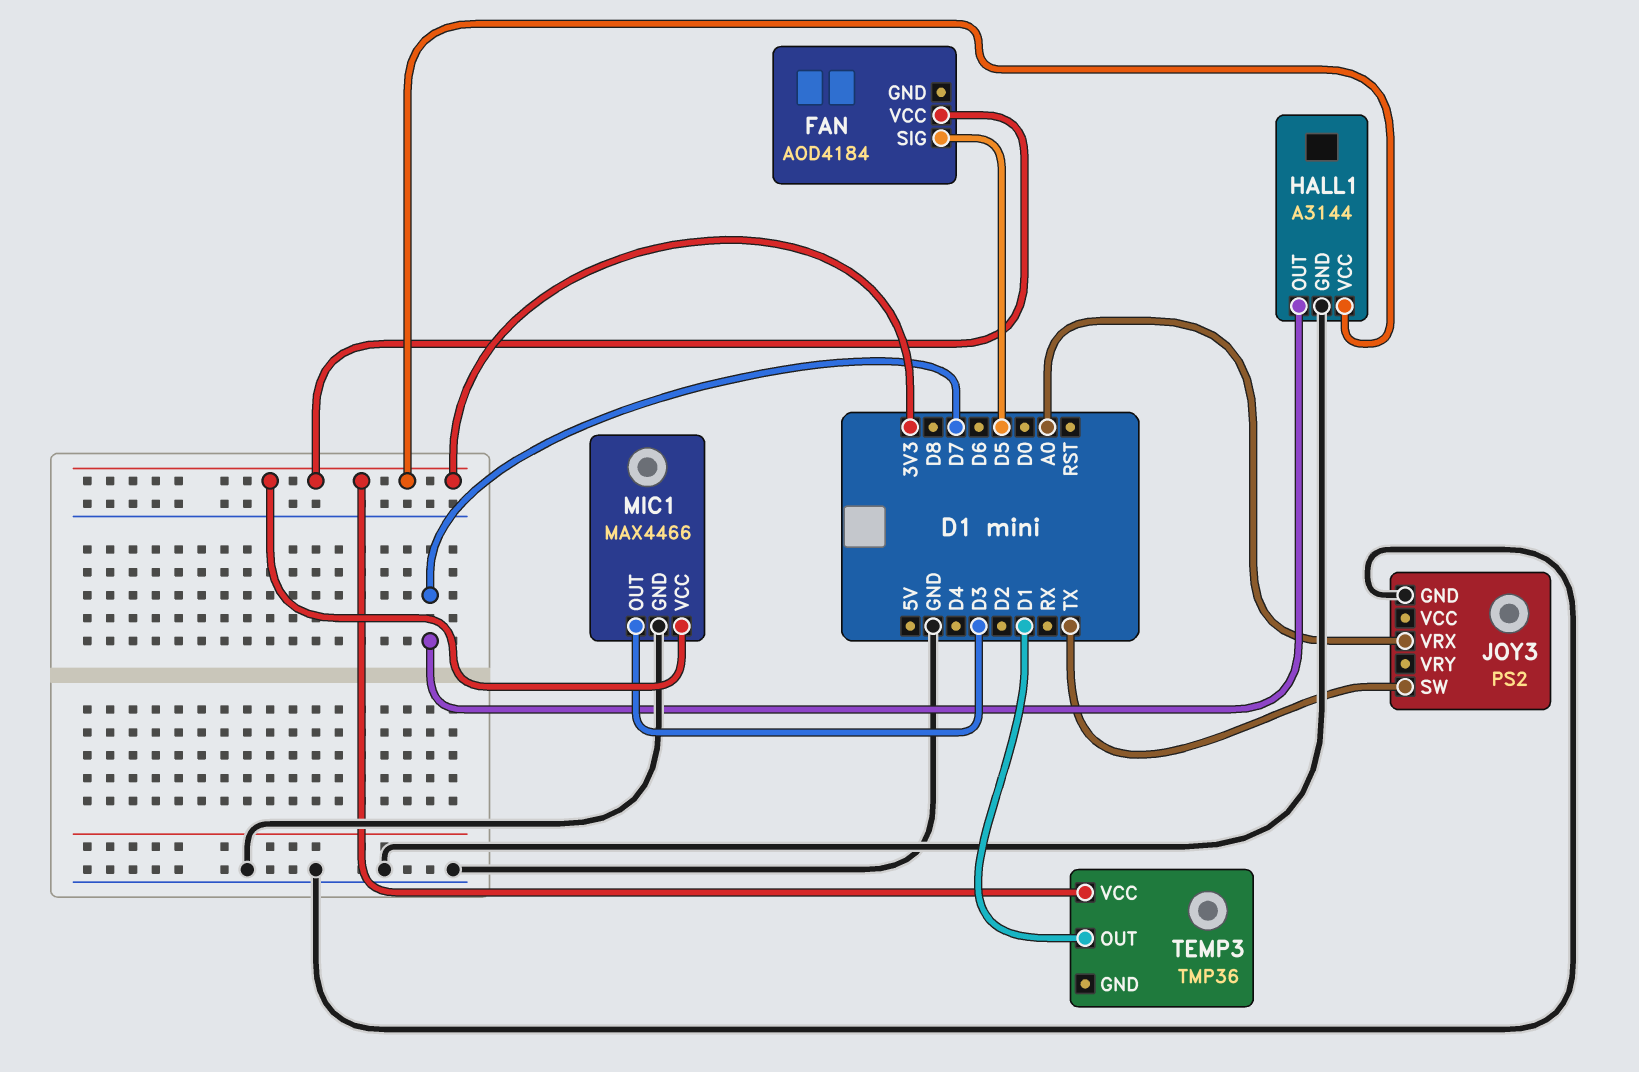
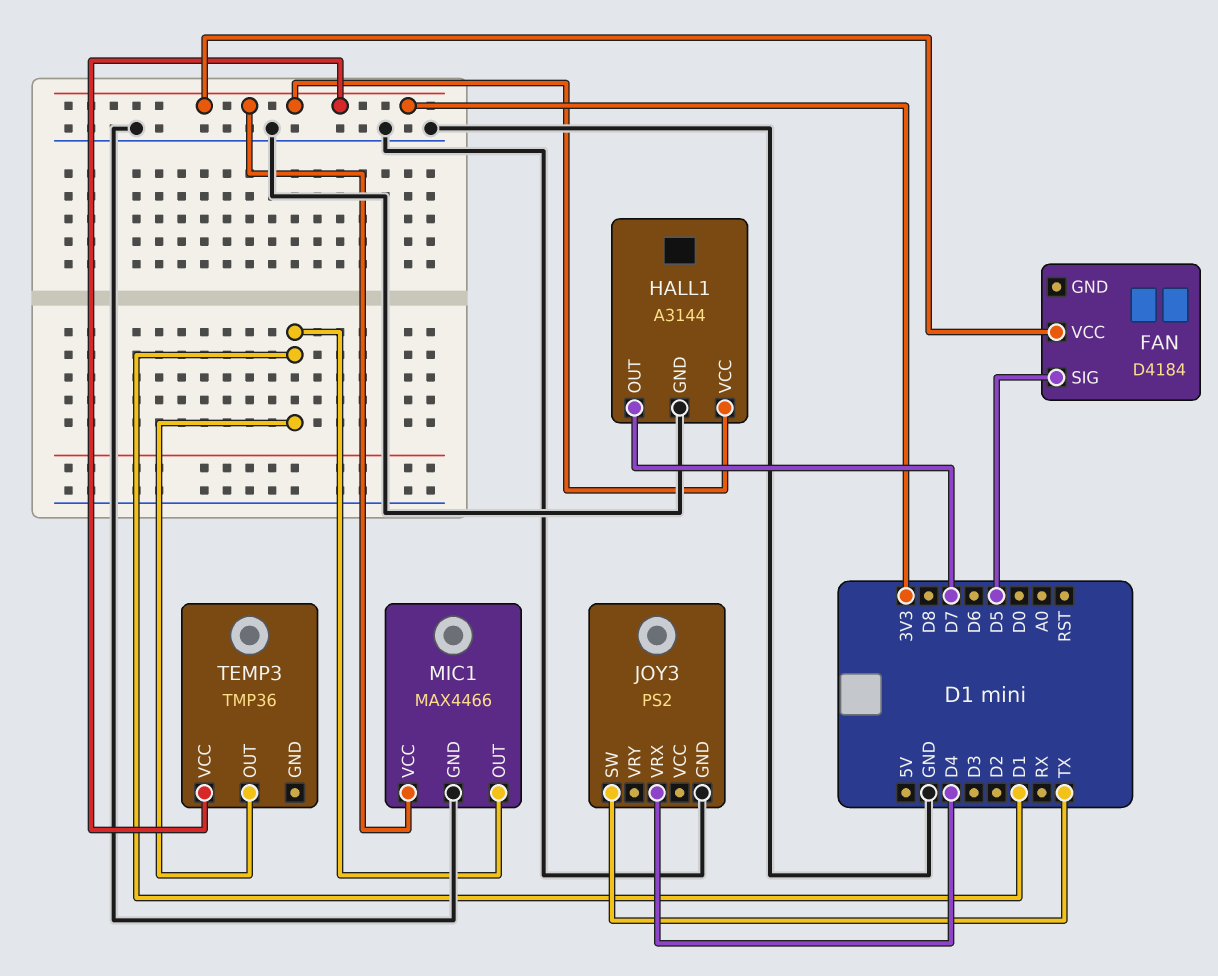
FAN: AOD4184 -> D4184
JOY3 pin VRX: A0 -> D4
MIC1 pin OUT: D3 -> D1

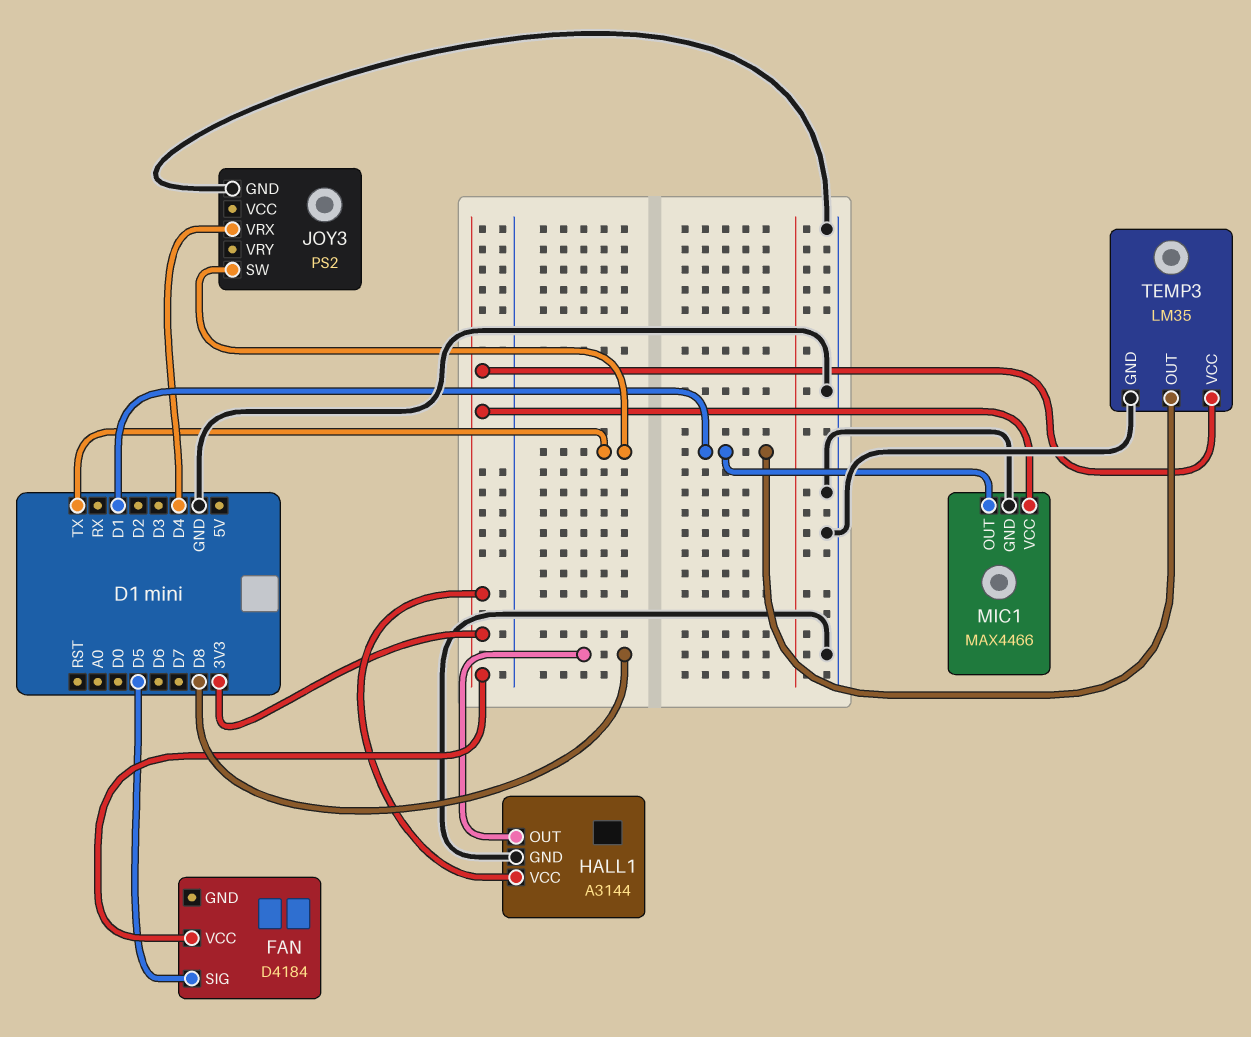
HALL1 pin OUT: D7 -> D8
TEMP3: TMP36 -> LM35
TEMP3 pin GND: none -> GND

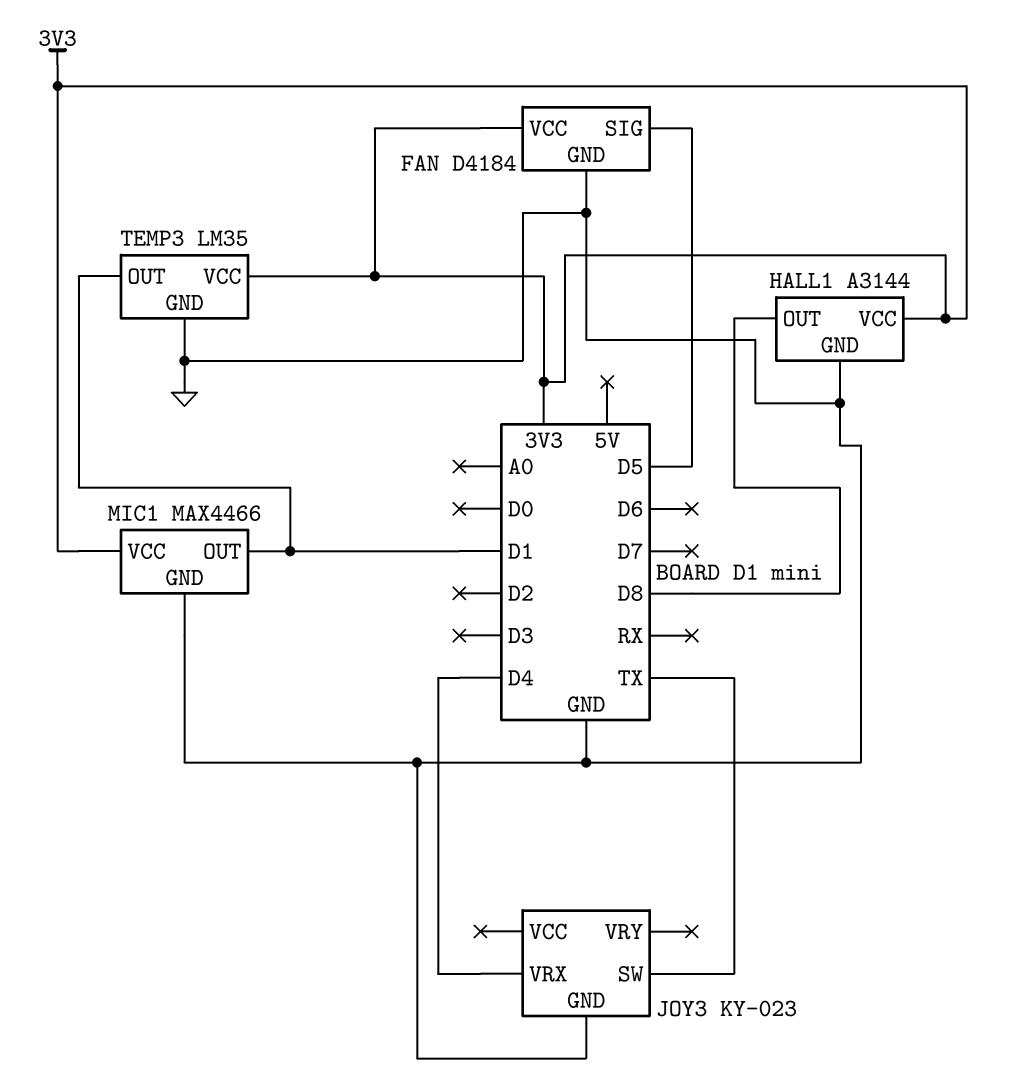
FAN pin GND: none -> GND
JOY3: PS2 -> KY-023

